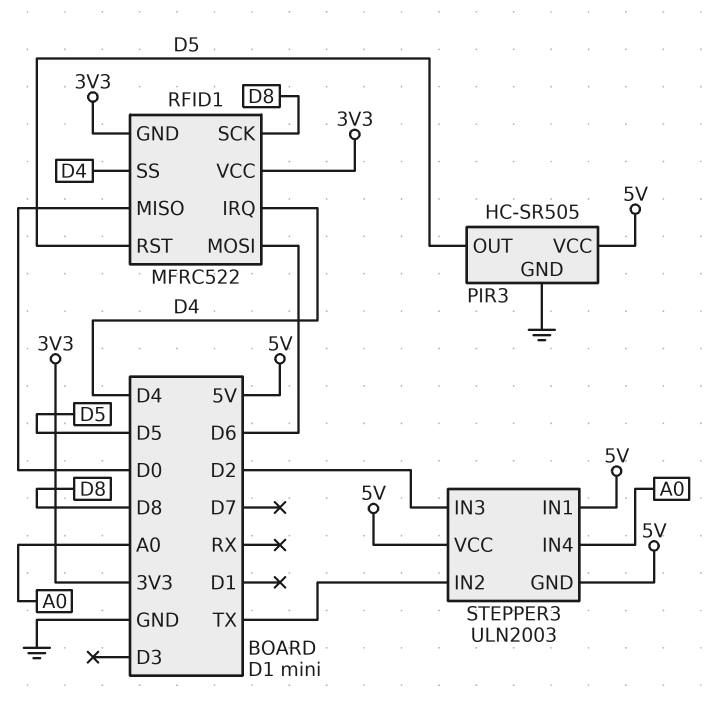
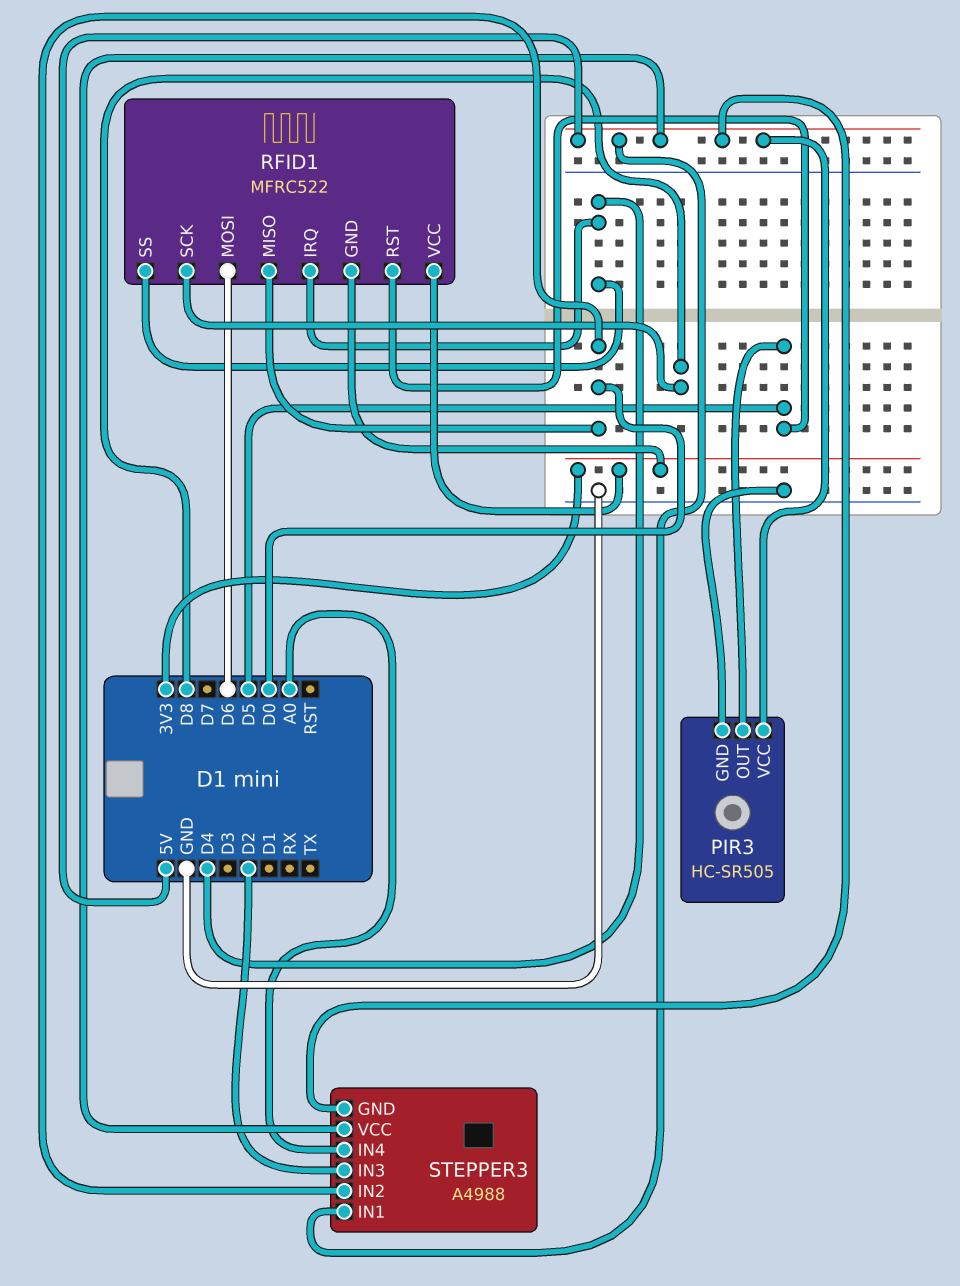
STEPPER3: ULN2003 -> A4988
STEPPER3 pin IN2: TX -> D0

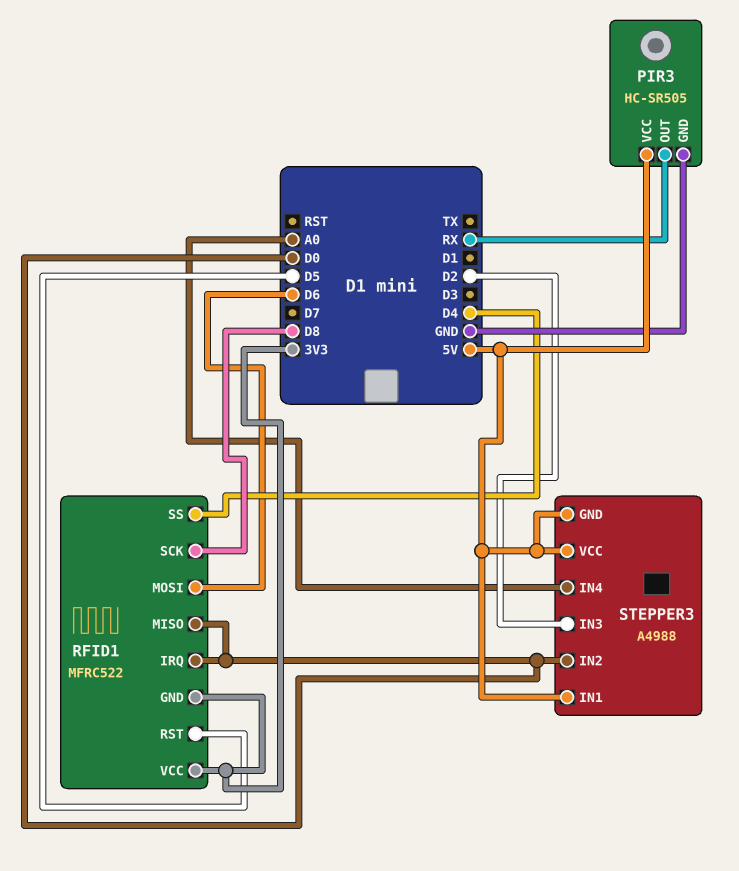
PIR3 pin OUT: D5 -> RX
RFID1 pin IRQ: D4 -> D0

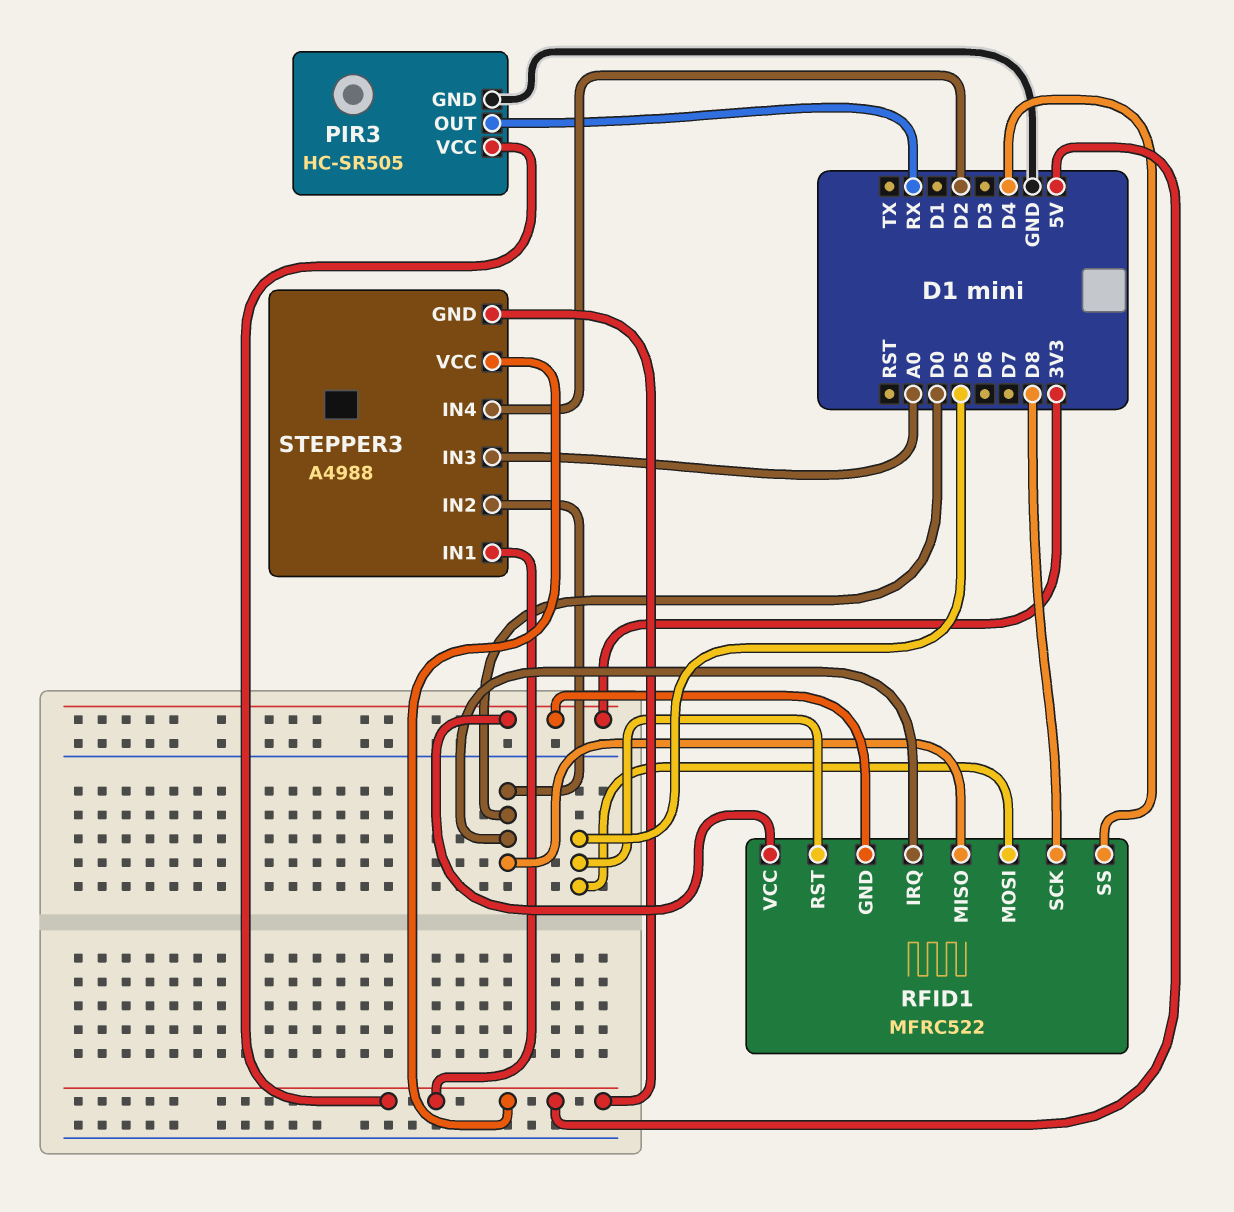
RFID1 pin MOSI: D6 -> D5
STEPPER3 pin IN3: D2 -> A0
STEPPER3 pin IN4: A0 -> D2

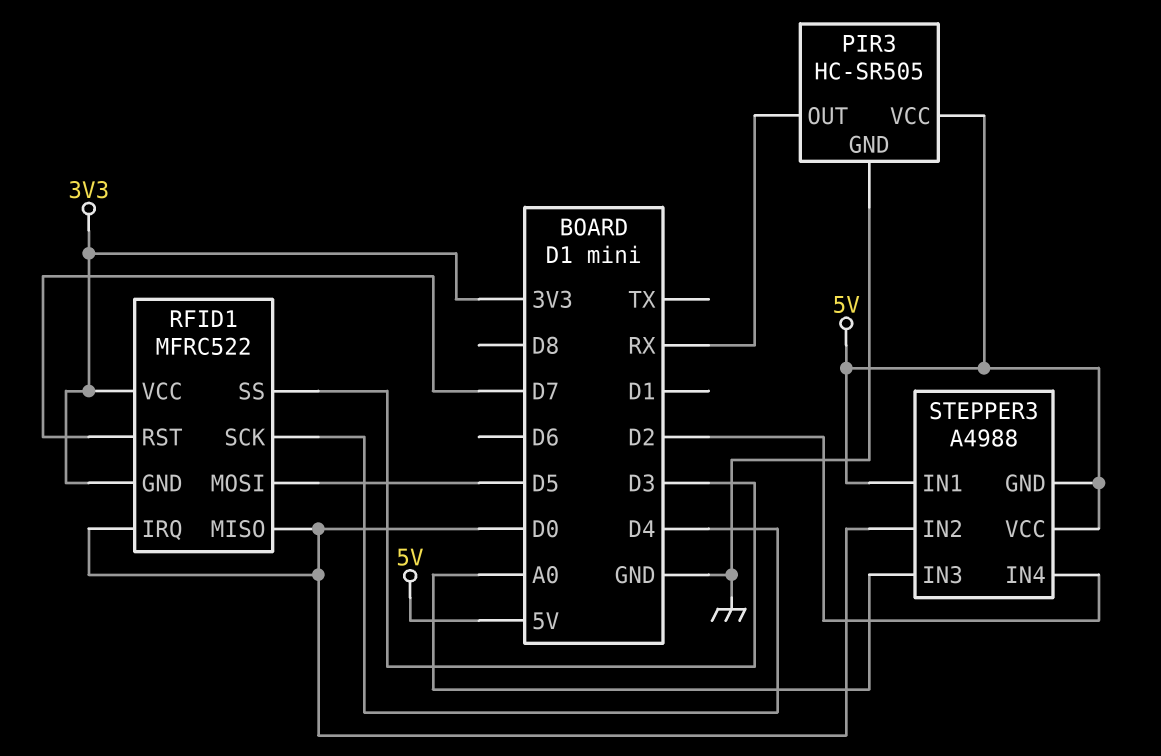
RFID1 pin RST: D5 -> D7
RFID1 pin SCK: D8 -> D4
RFID1 pin SS: D4 -> D3

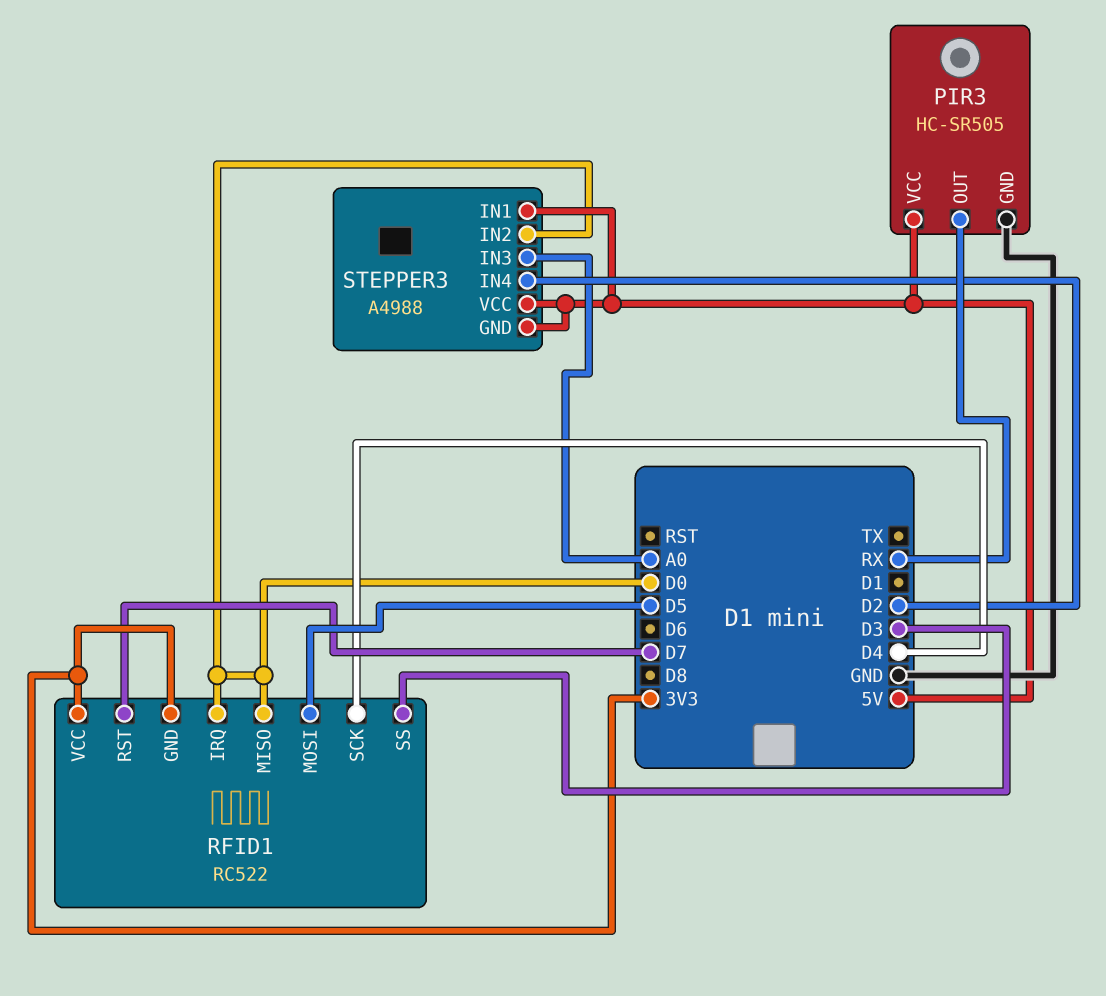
RFID1: MFRC522 -> RC522

